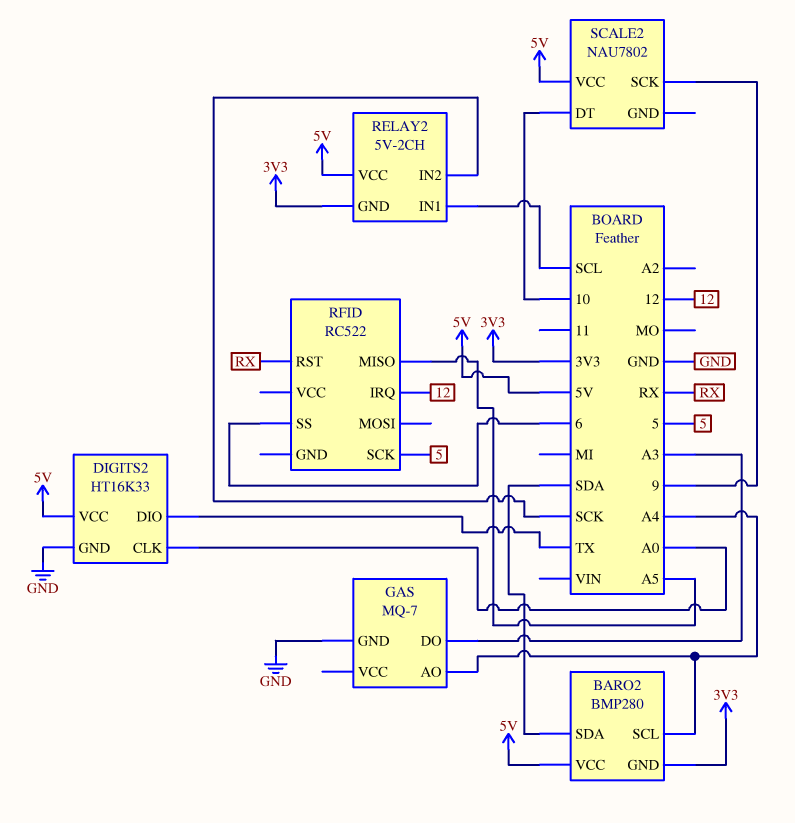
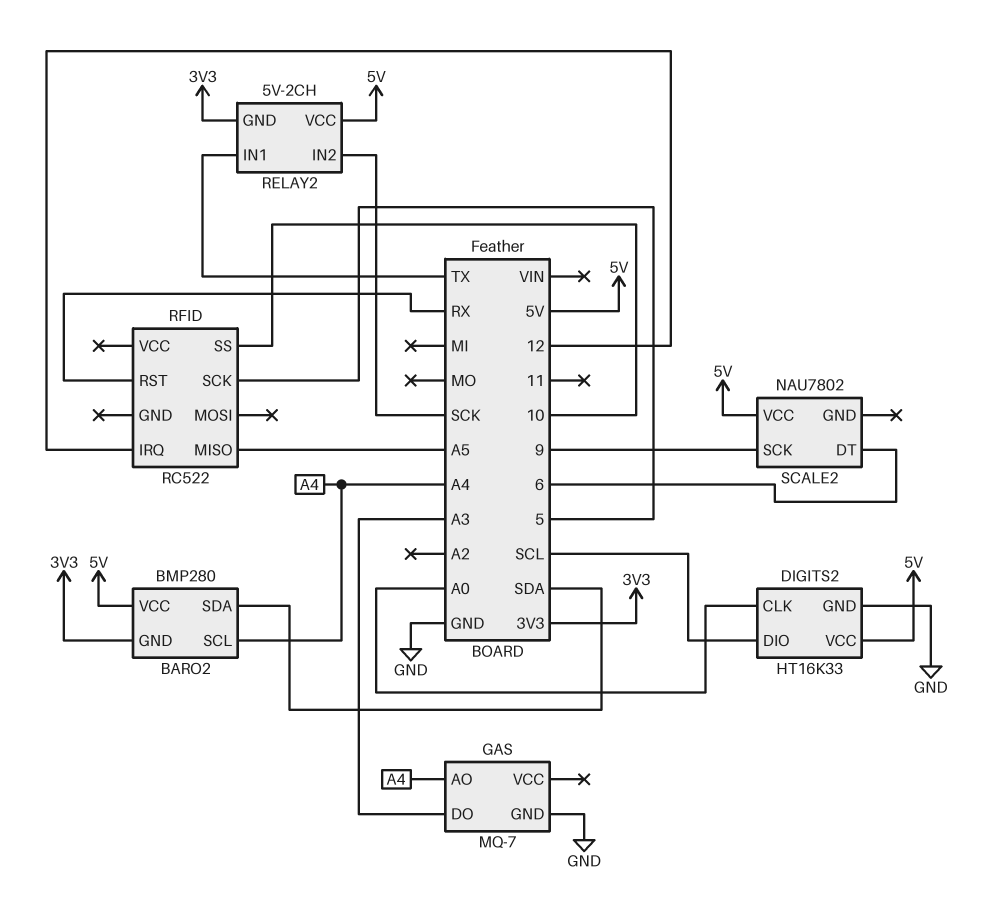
DIGITS2 pin DIO: TX -> SCL
RELAY2 pin IN1: SCL -> TX
RFID pin SS: 6 -> 10
SCALE2 pin DT: 10 -> 6

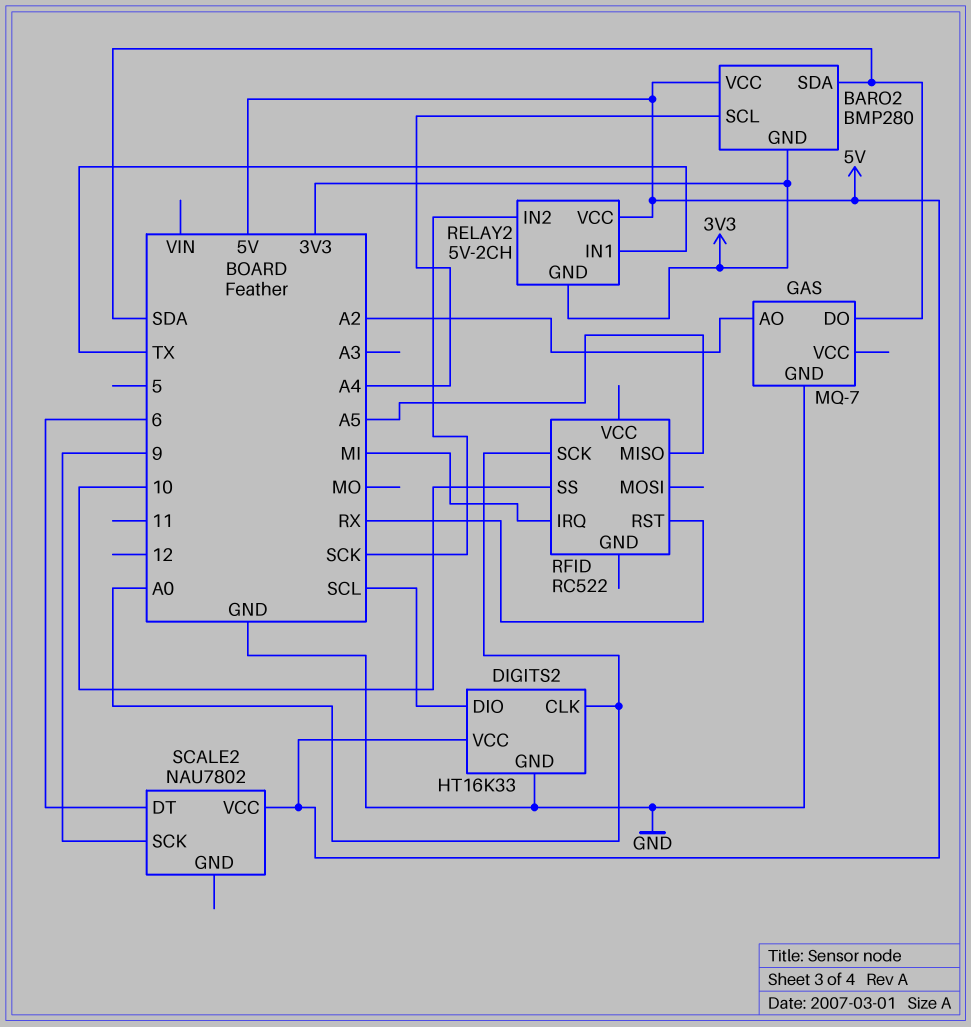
GAS pin AO: A4 -> A2
GAS pin DO: A3 -> SDA
RFID pin IRQ: 12 -> MI
RFID pin SCK: 5 -> A0

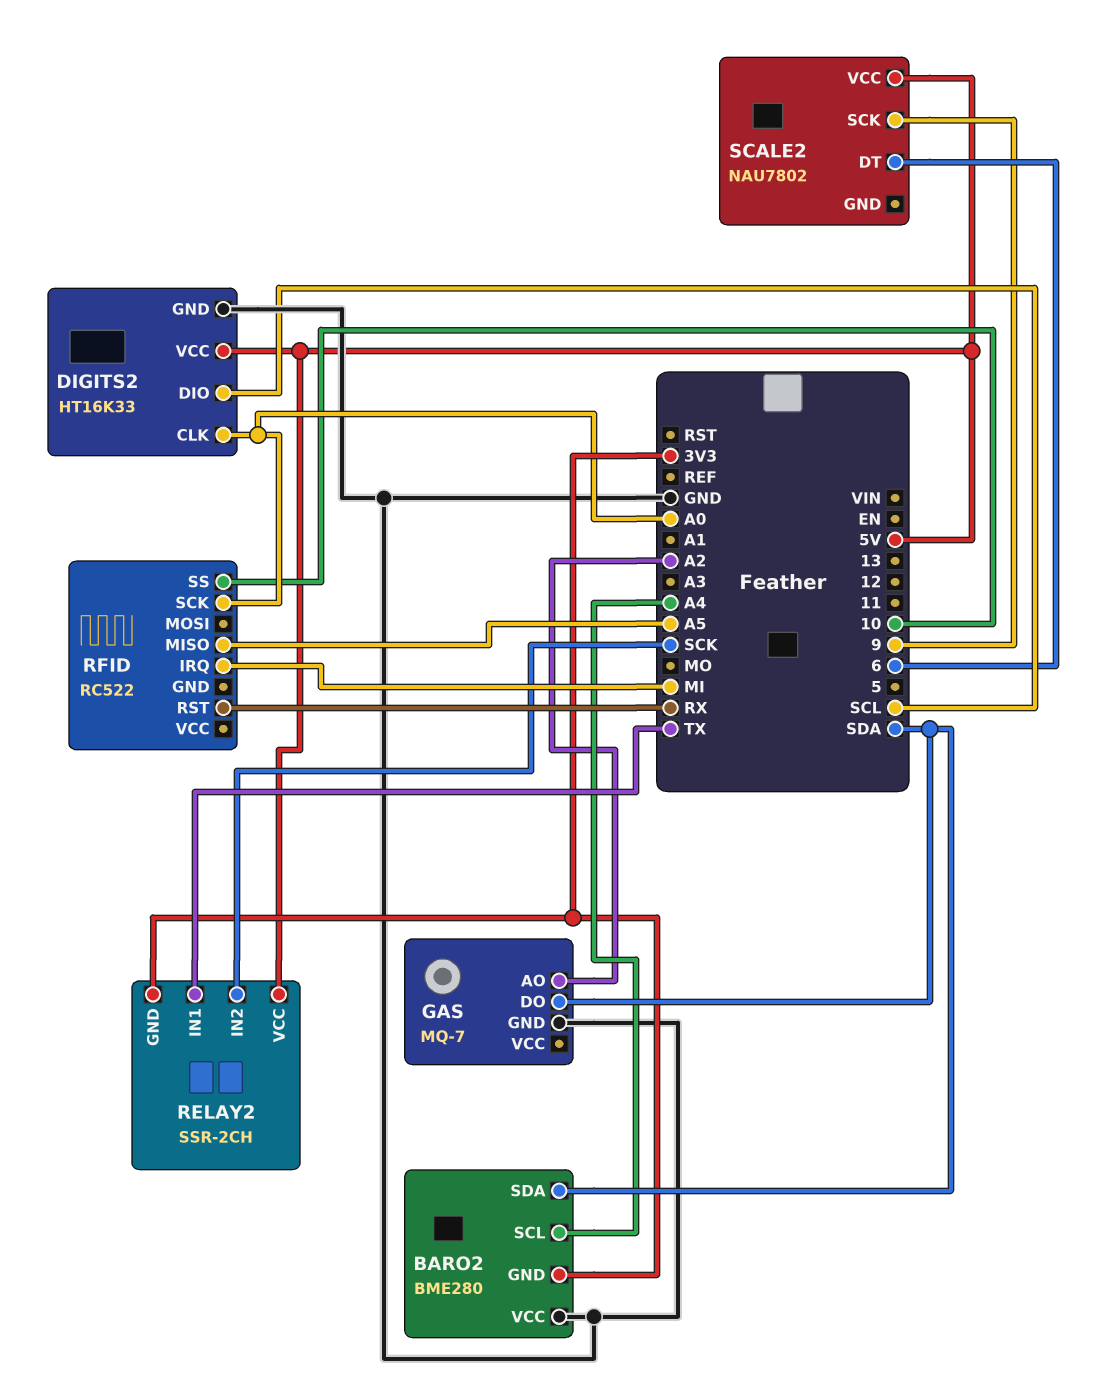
BARO2: BMP280 -> BME280
BARO2 pin VCC: 5V -> GND
RELAY2: 5V-2CH -> SSR-2CH

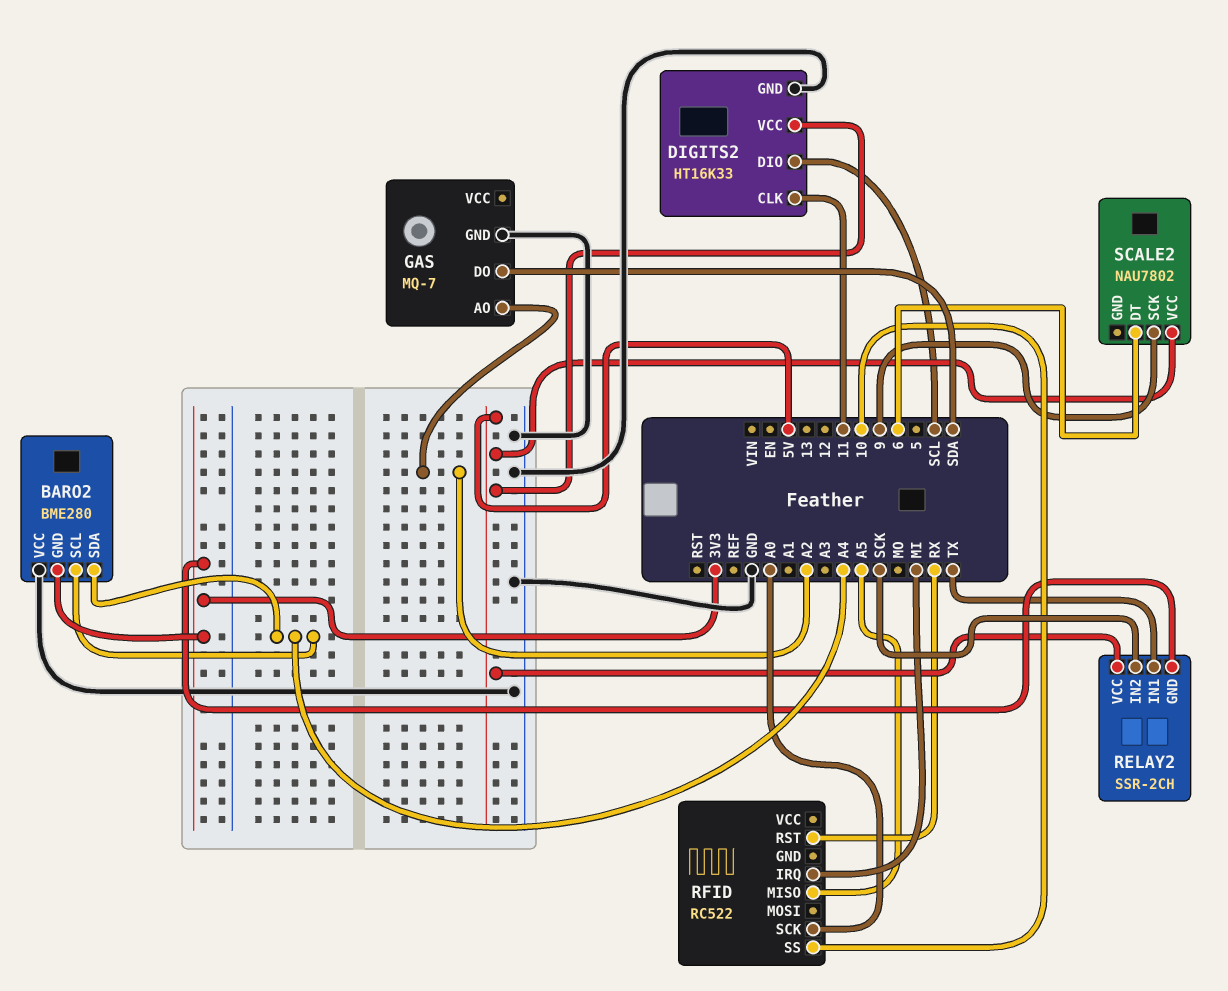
BARO2 pin SDA: SDA -> A4
DIGITS2 pin CLK: A0 -> 11

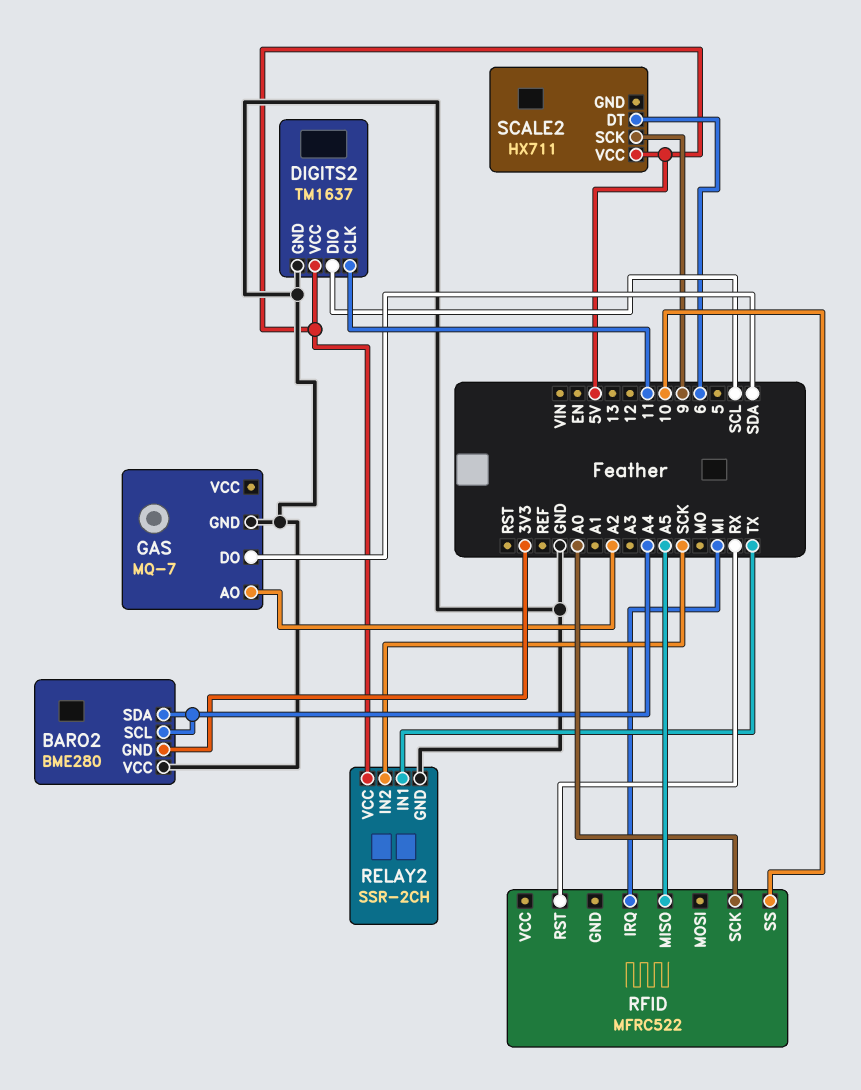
DIGITS2: HT16K33 -> TM1637
RELAY2 pin GND: 3V3 -> GND
RFID: RC522 -> MFRC522
SCALE2: NAU7802 -> HX711

